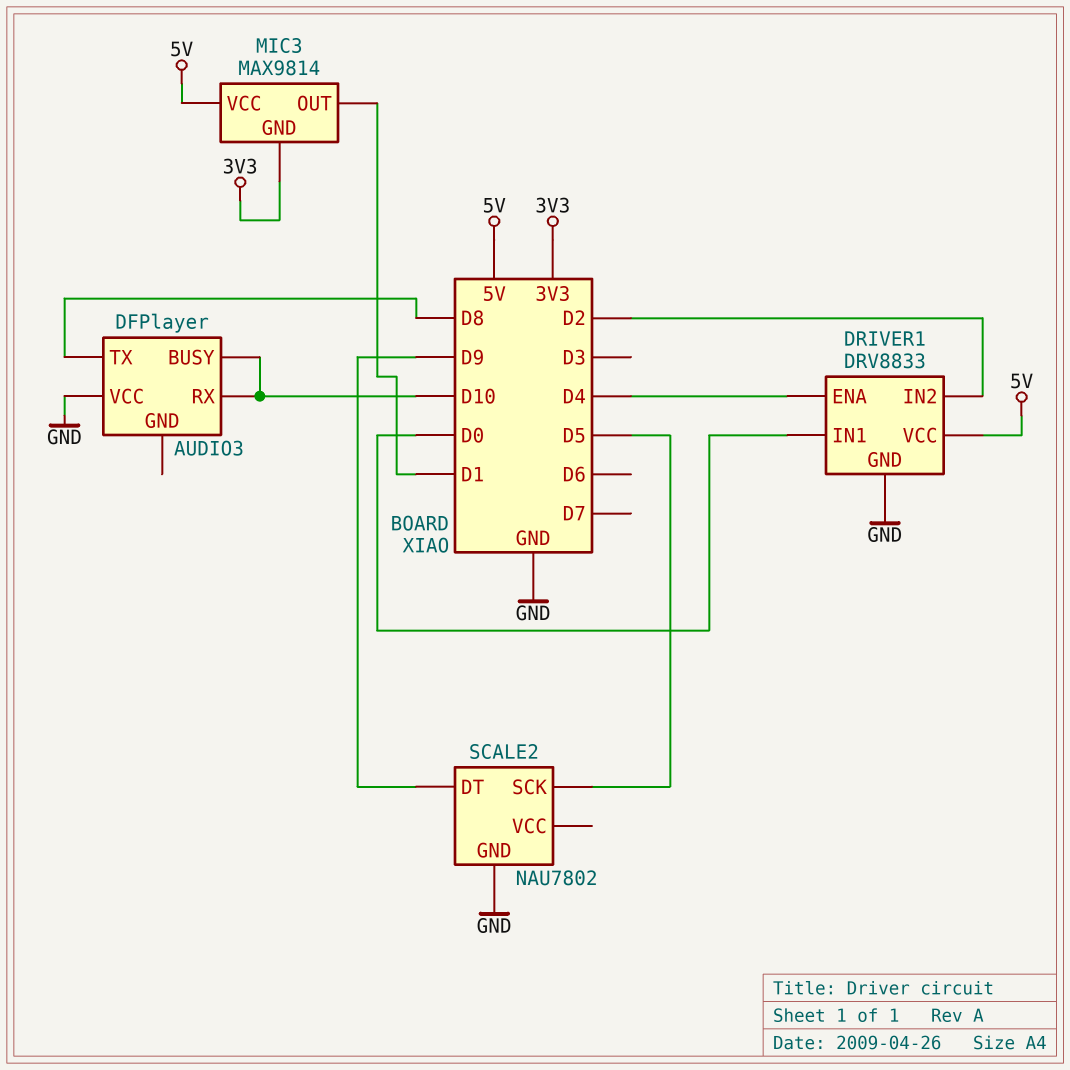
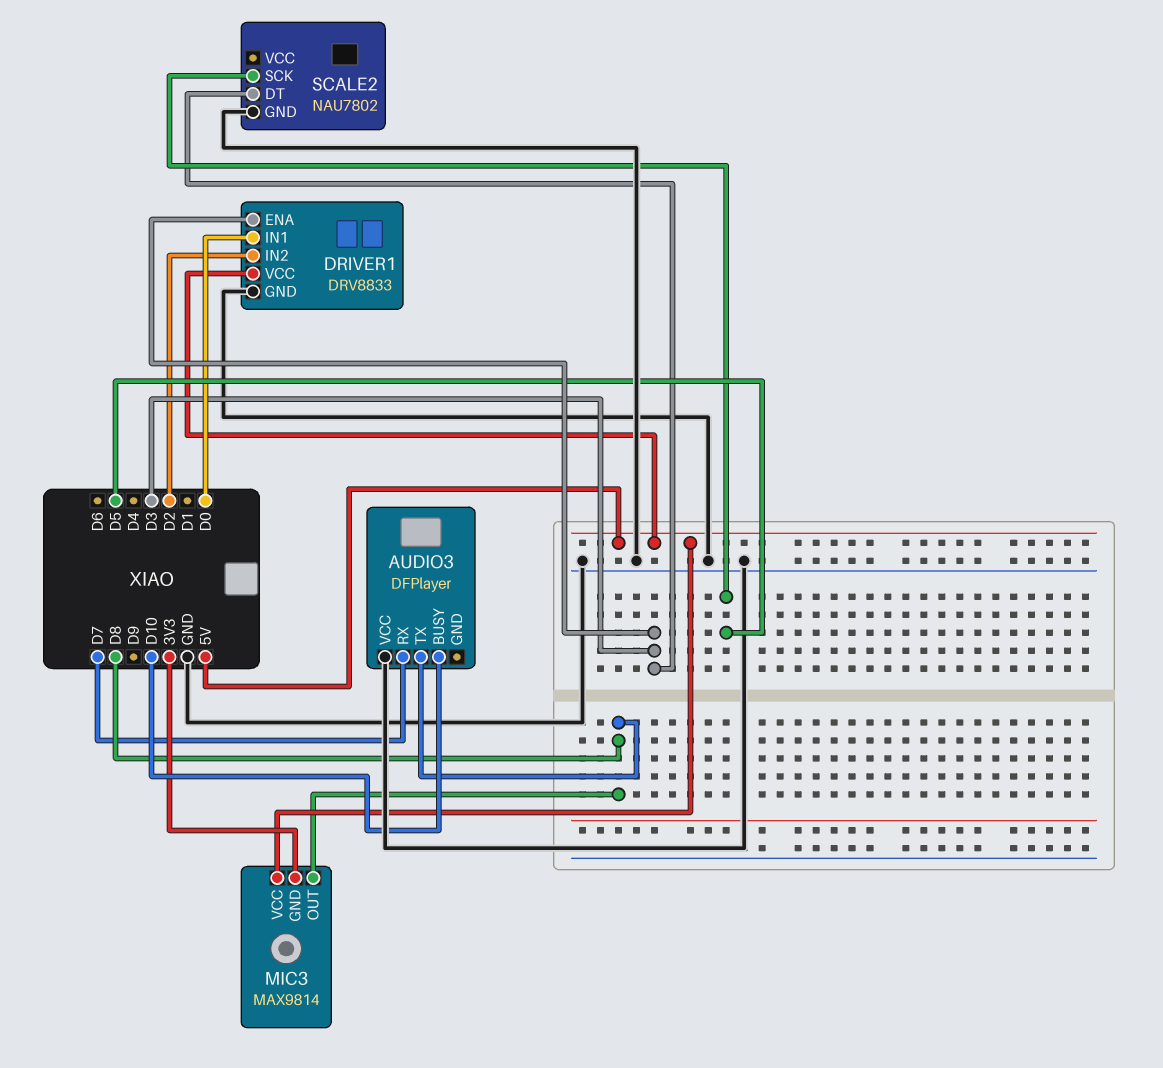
AUDIO3 pin RX: D10 -> D7
DRIVER1 pin ENA: D4 -> D3
MIC3 pin OUT: D1 -> D8
SCALE2 pin DT: D9 -> D3

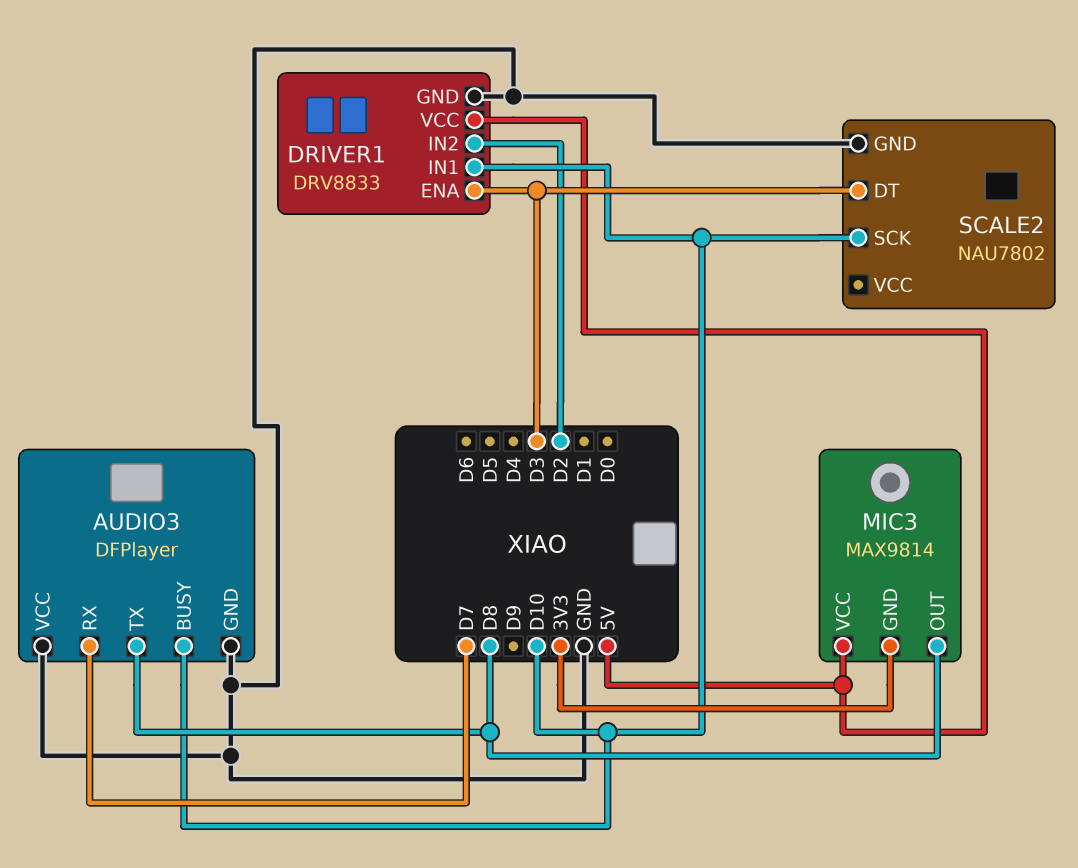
AUDIO3 pin GND: none -> GND
DRIVER1 pin IN1: D0 -> D10
SCALE2 pin SCK: D5 -> D10

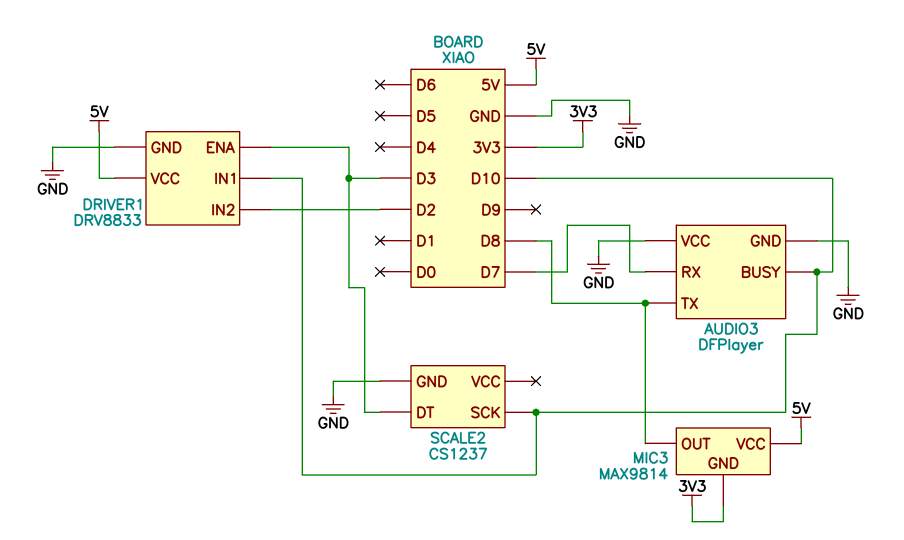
SCALE2: NAU7802 -> CS1237

